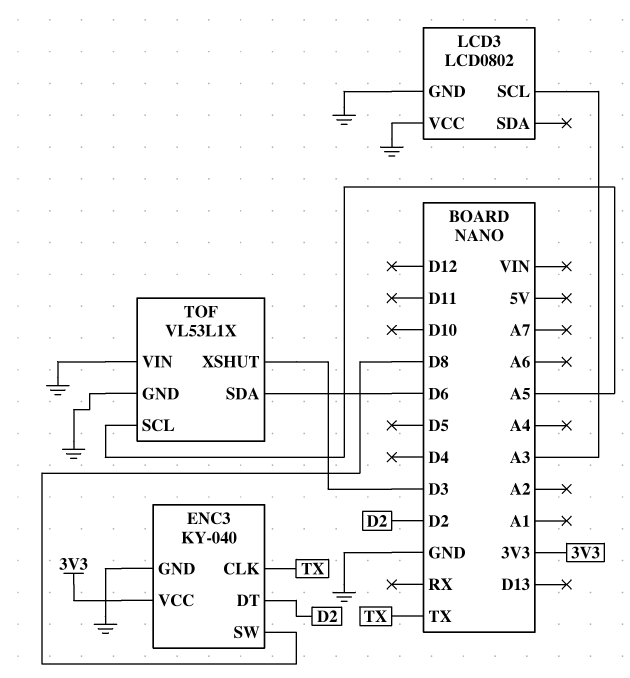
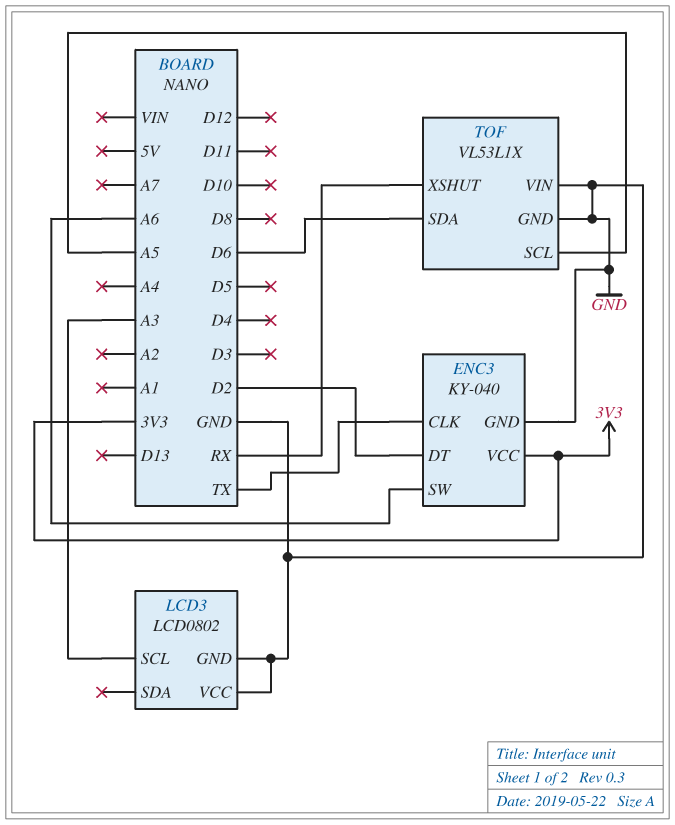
ENC3 pin SW: D8 -> A6
TOF pin XSHUT: D3 -> RX

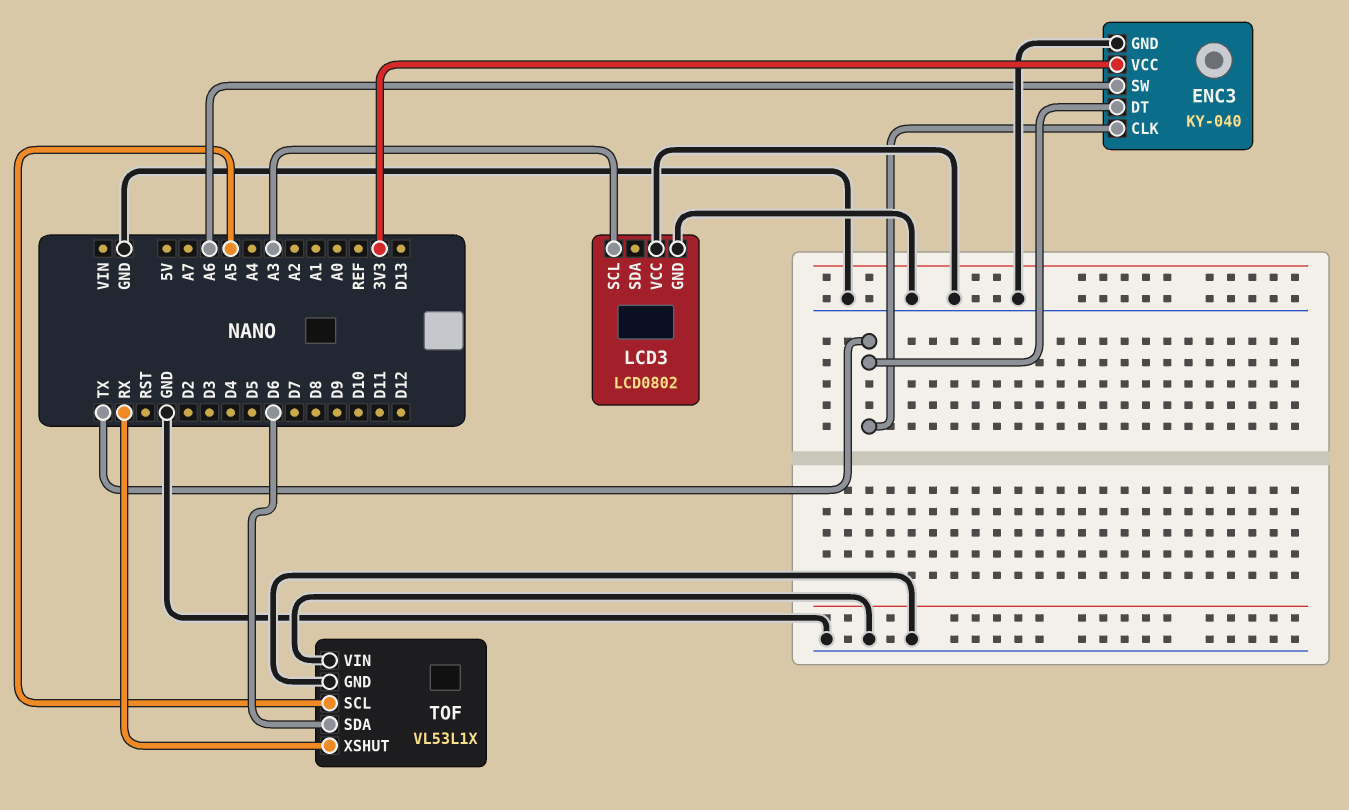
ENC3 pin DT: D2 -> TX

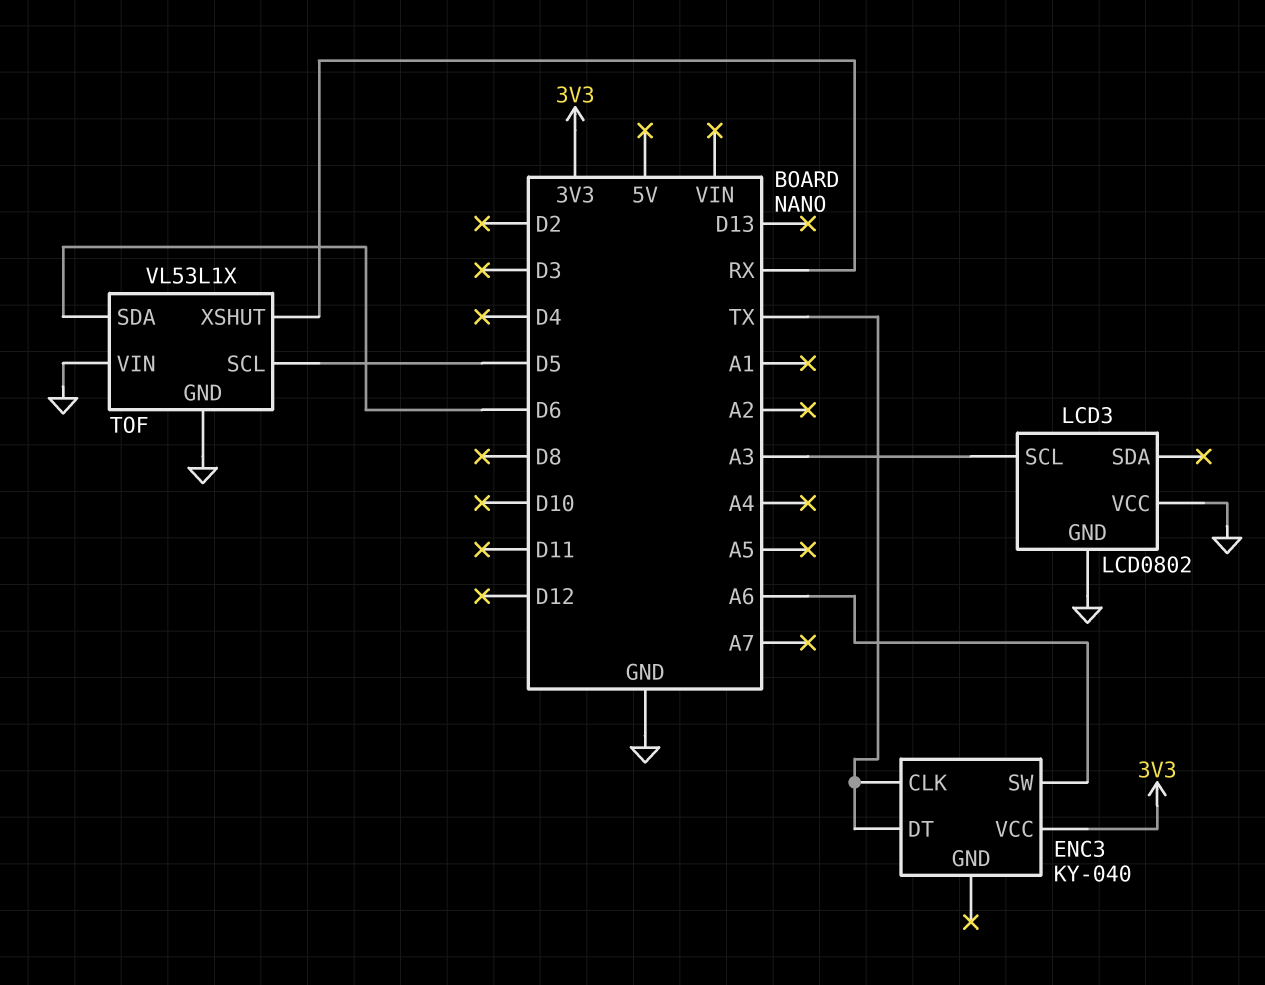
ENC3 pin GND: GND -> none
TOF pin SCL: A5 -> D5

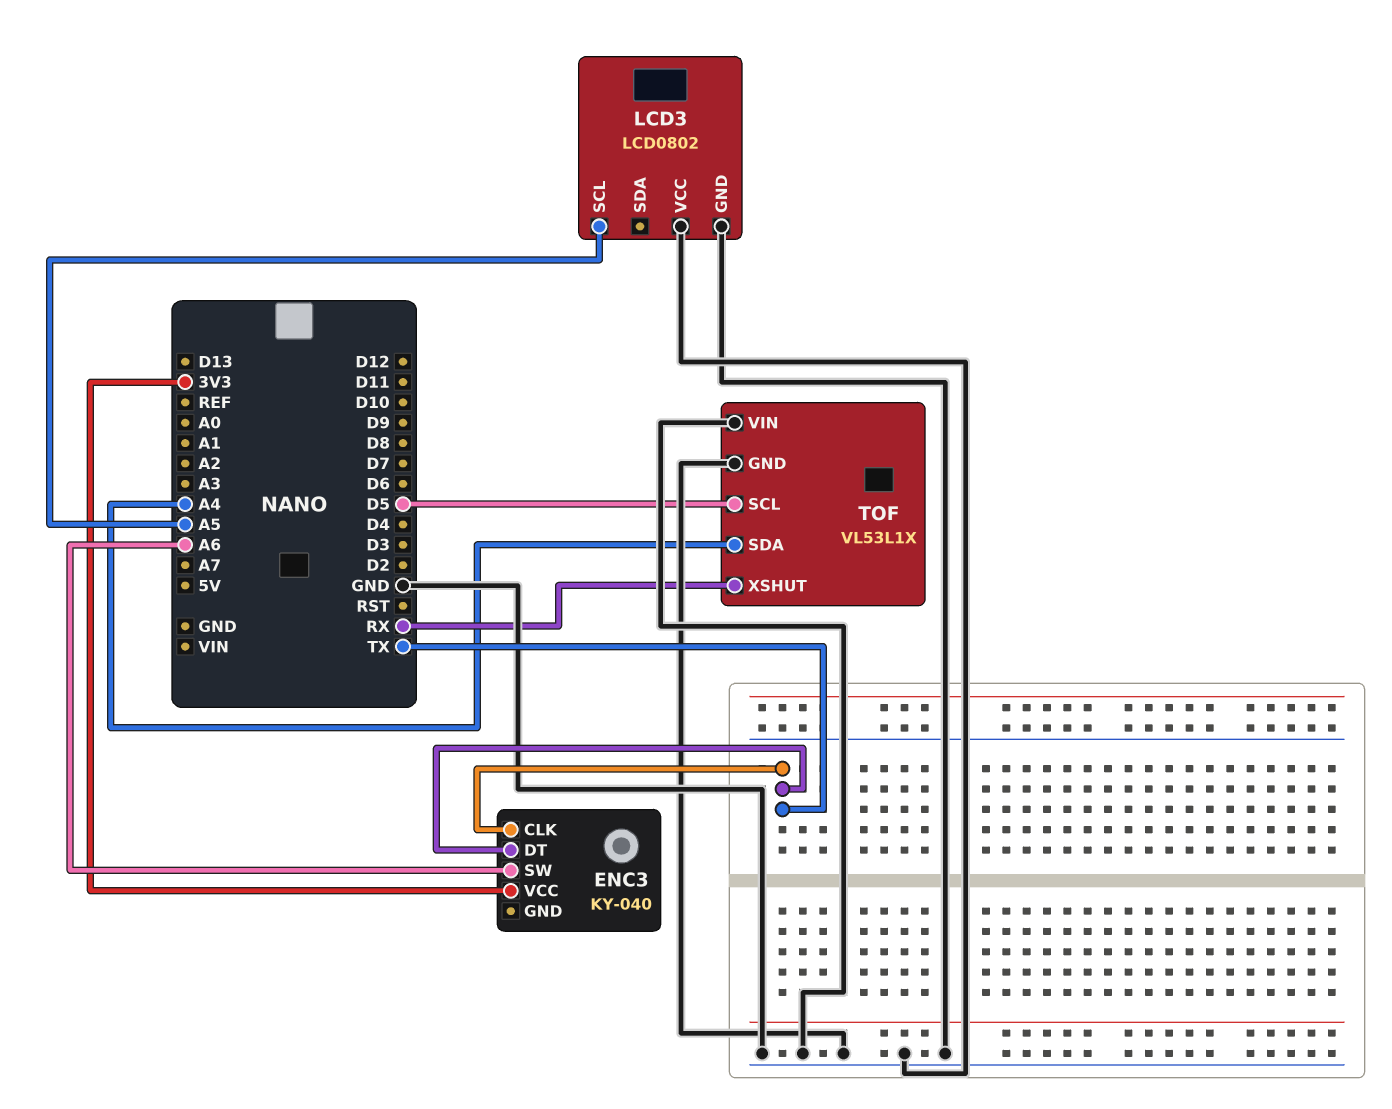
LCD3 pin SCL: A3 -> A5
TOF pin SDA: D6 -> A4

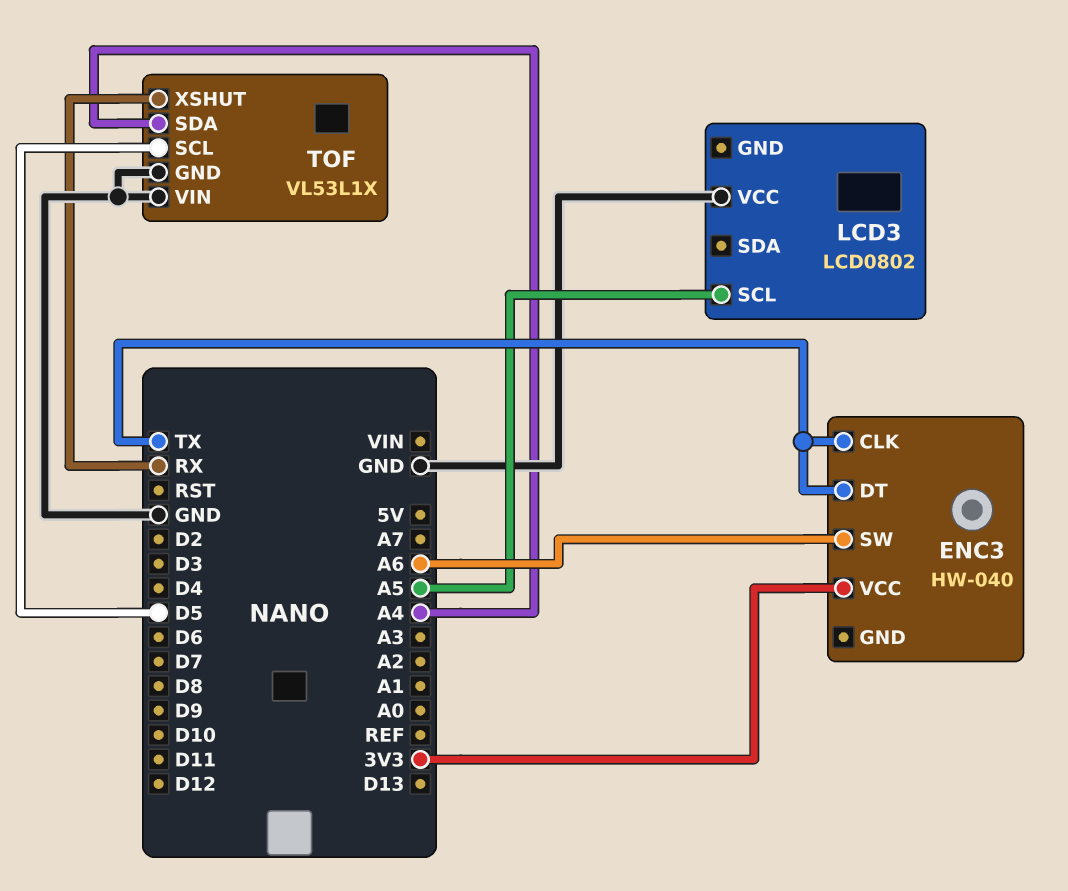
ENC3: KY-040 -> HW-040
LCD3 pin GND: GND -> none

